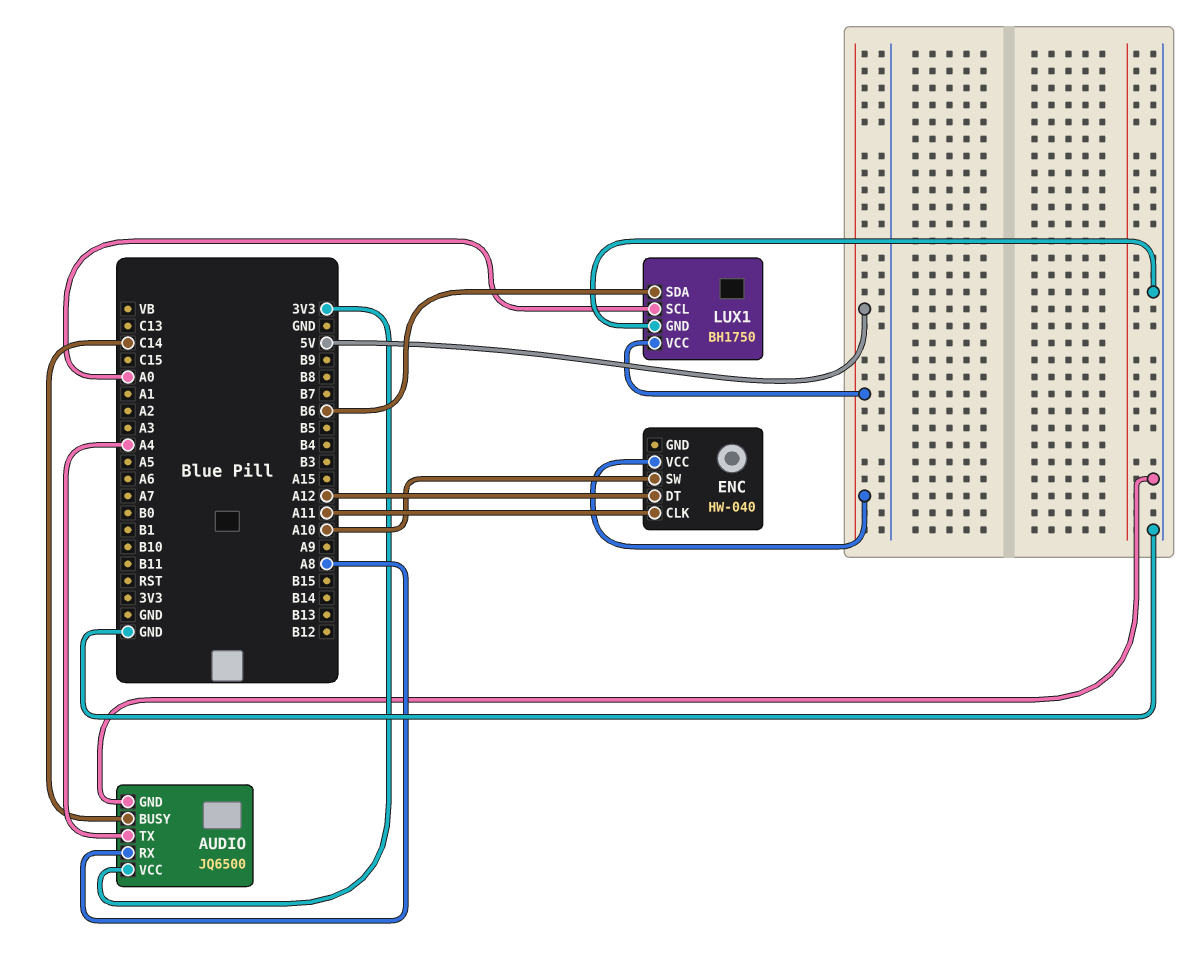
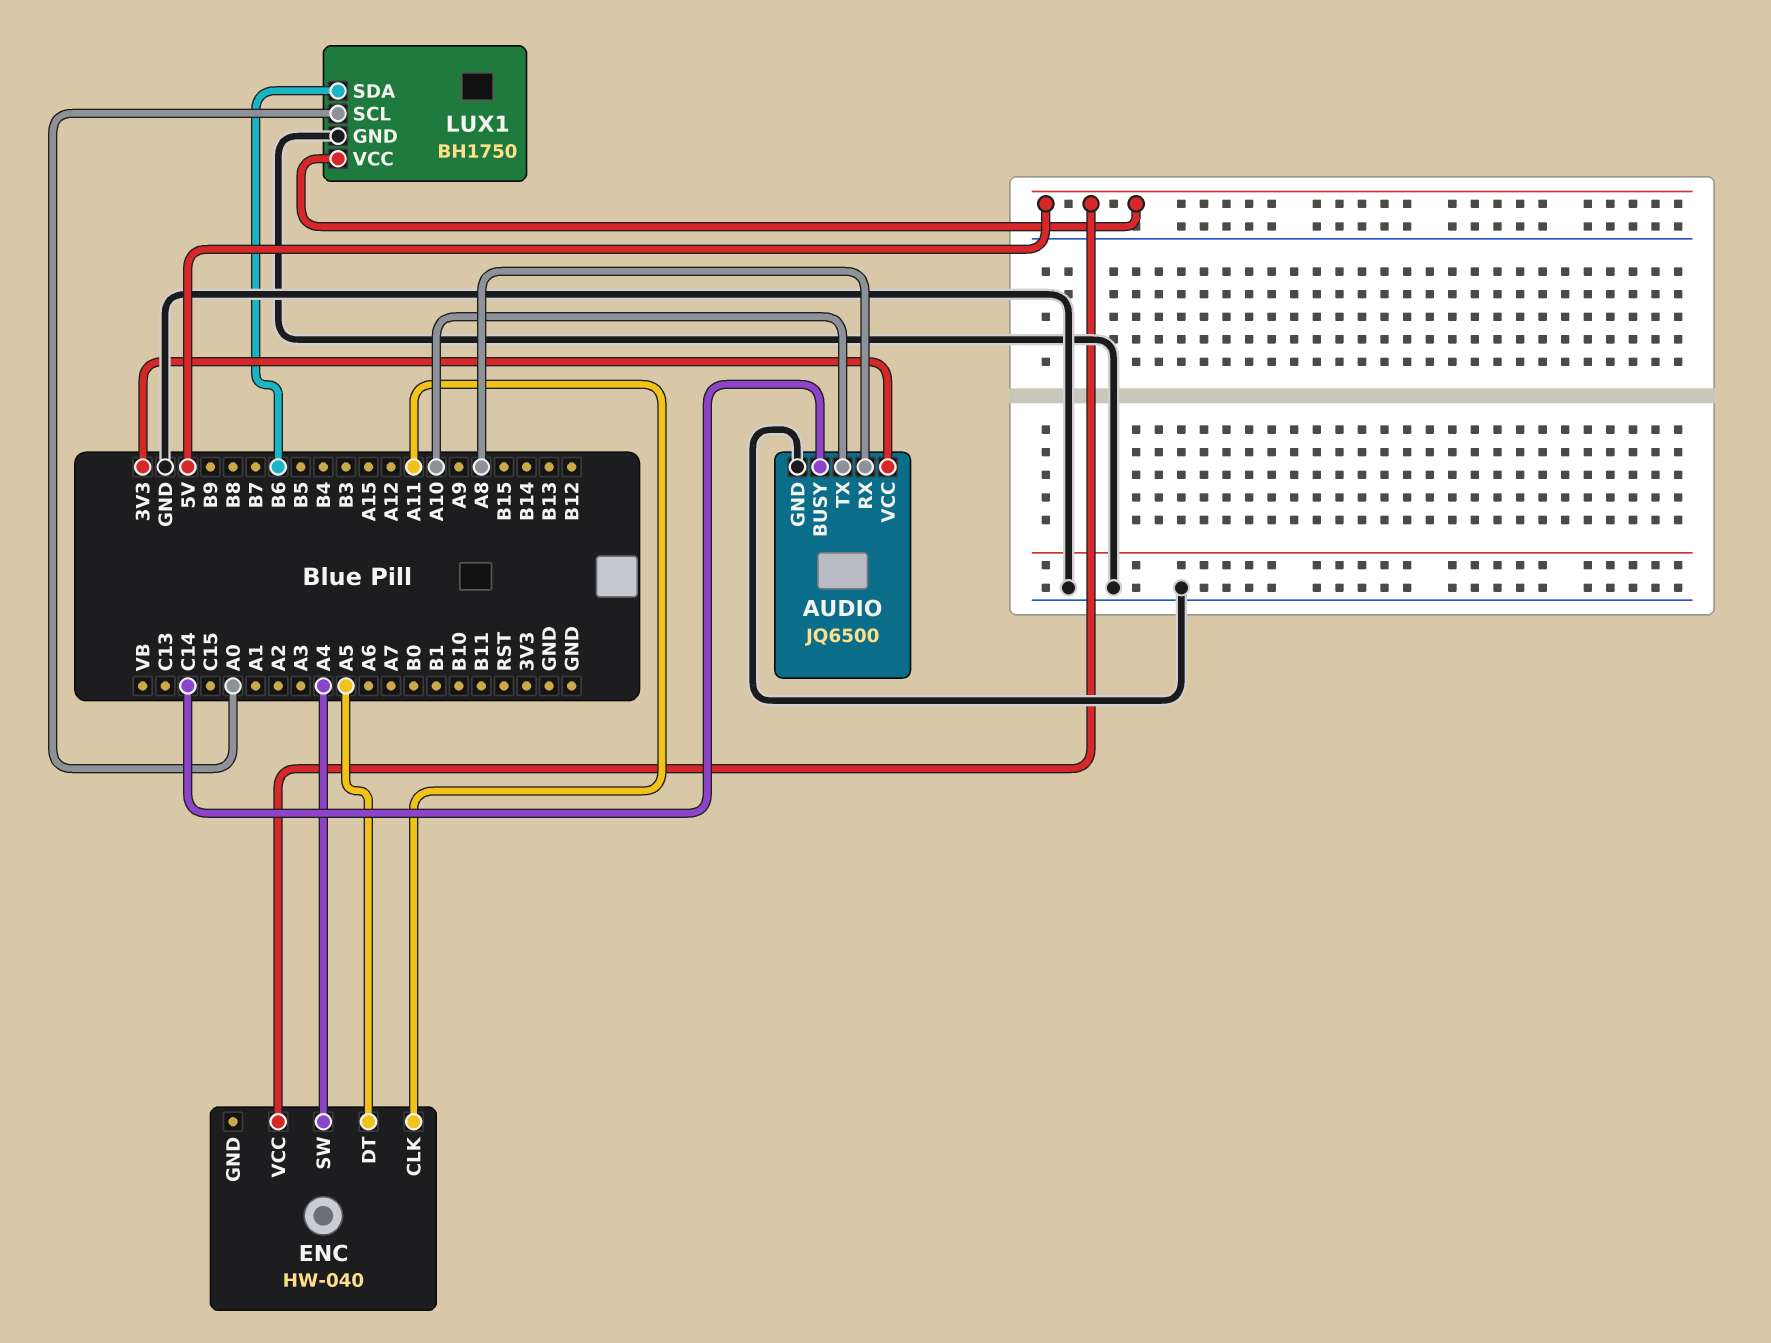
AUDIO pin TX: A4 -> A10
ENC pin DT: A12 -> A5
ENC pin SW: A10 -> A4

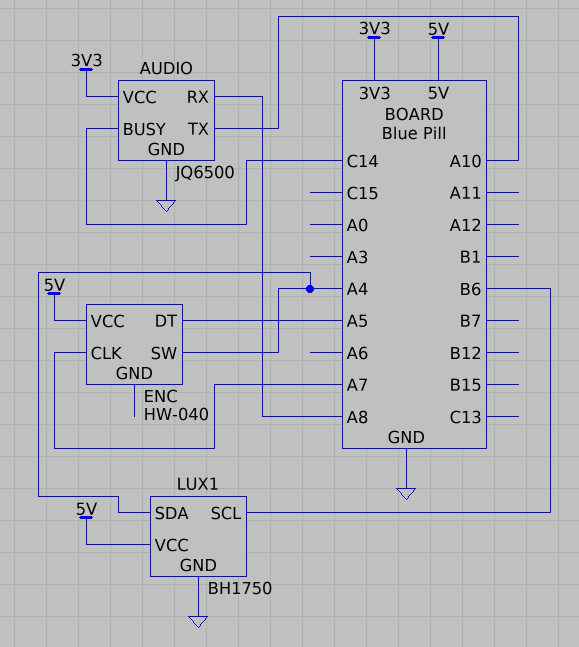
ENC pin CLK: A11 -> A7
LUX1 pin SCL: A0 -> B6
LUX1 pin SDA: B6 -> A4

